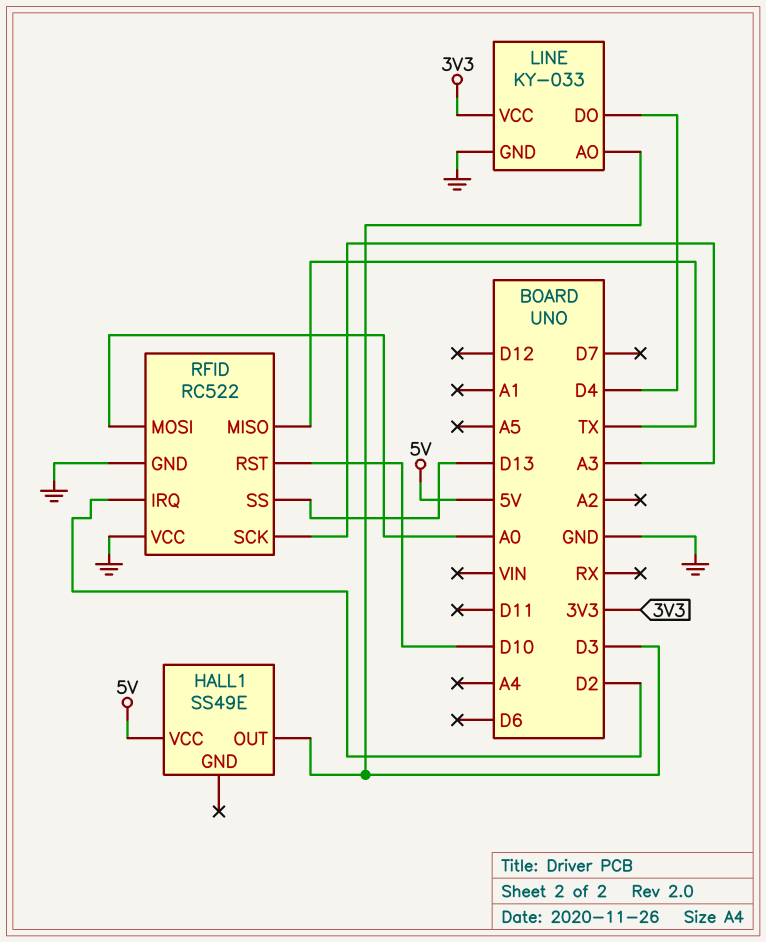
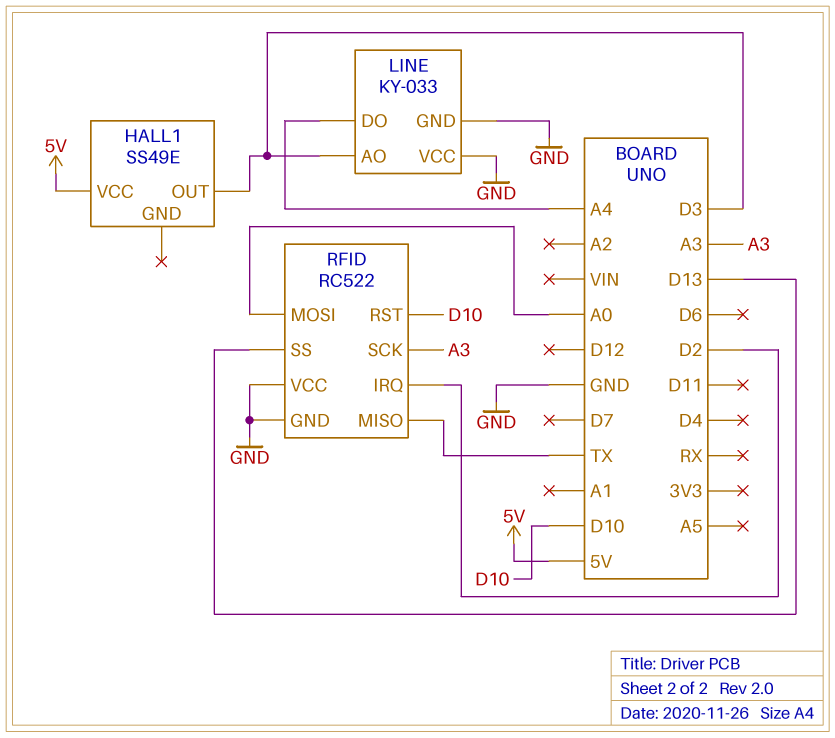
LINE pin DO: D4 -> A4
LINE pin VCC: 3V3 -> GND

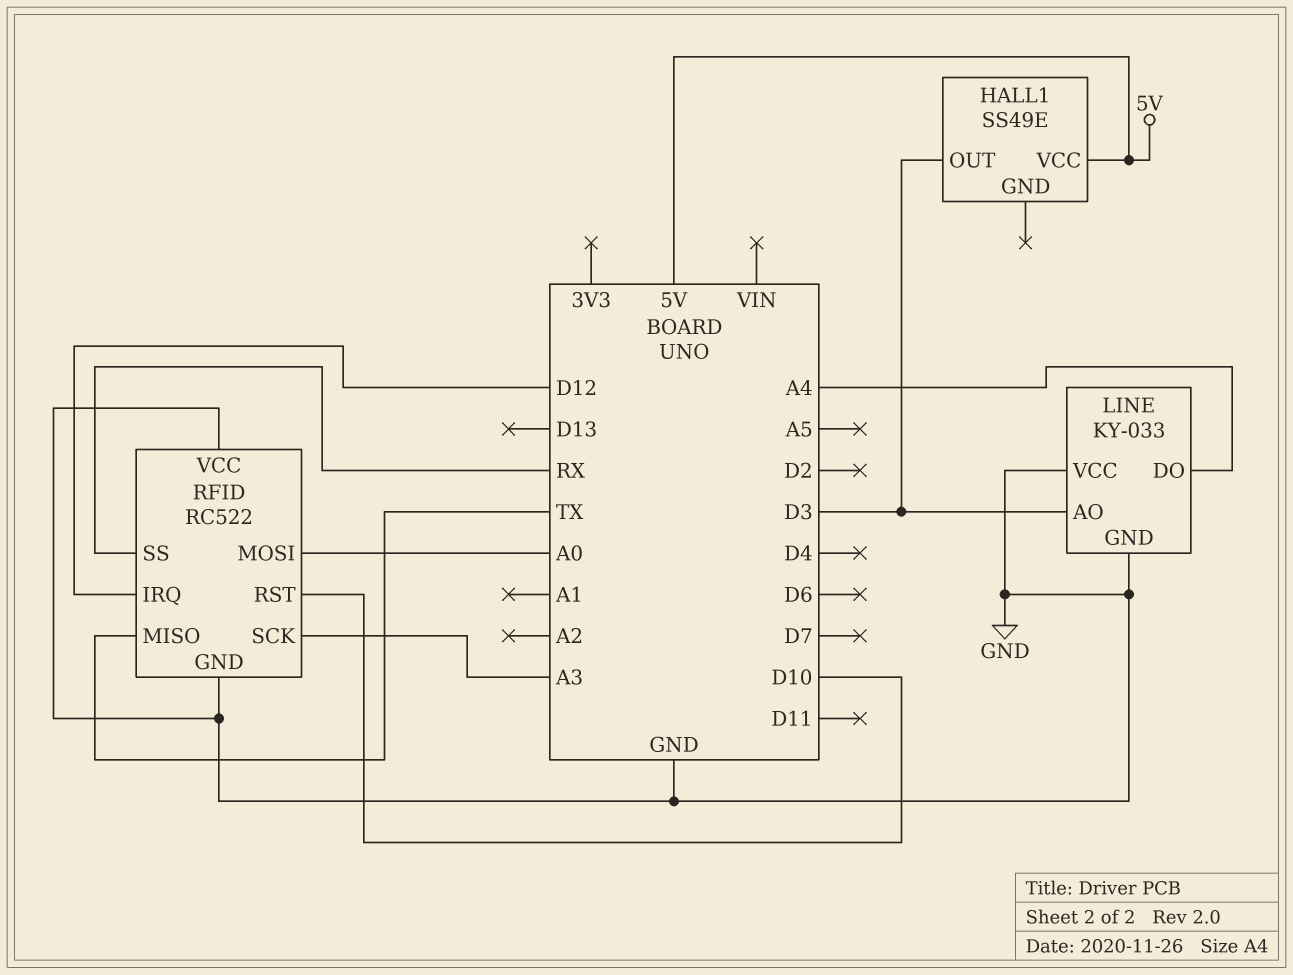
RFID pin IRQ: D2 -> D12
RFID pin SS: D13 -> RX

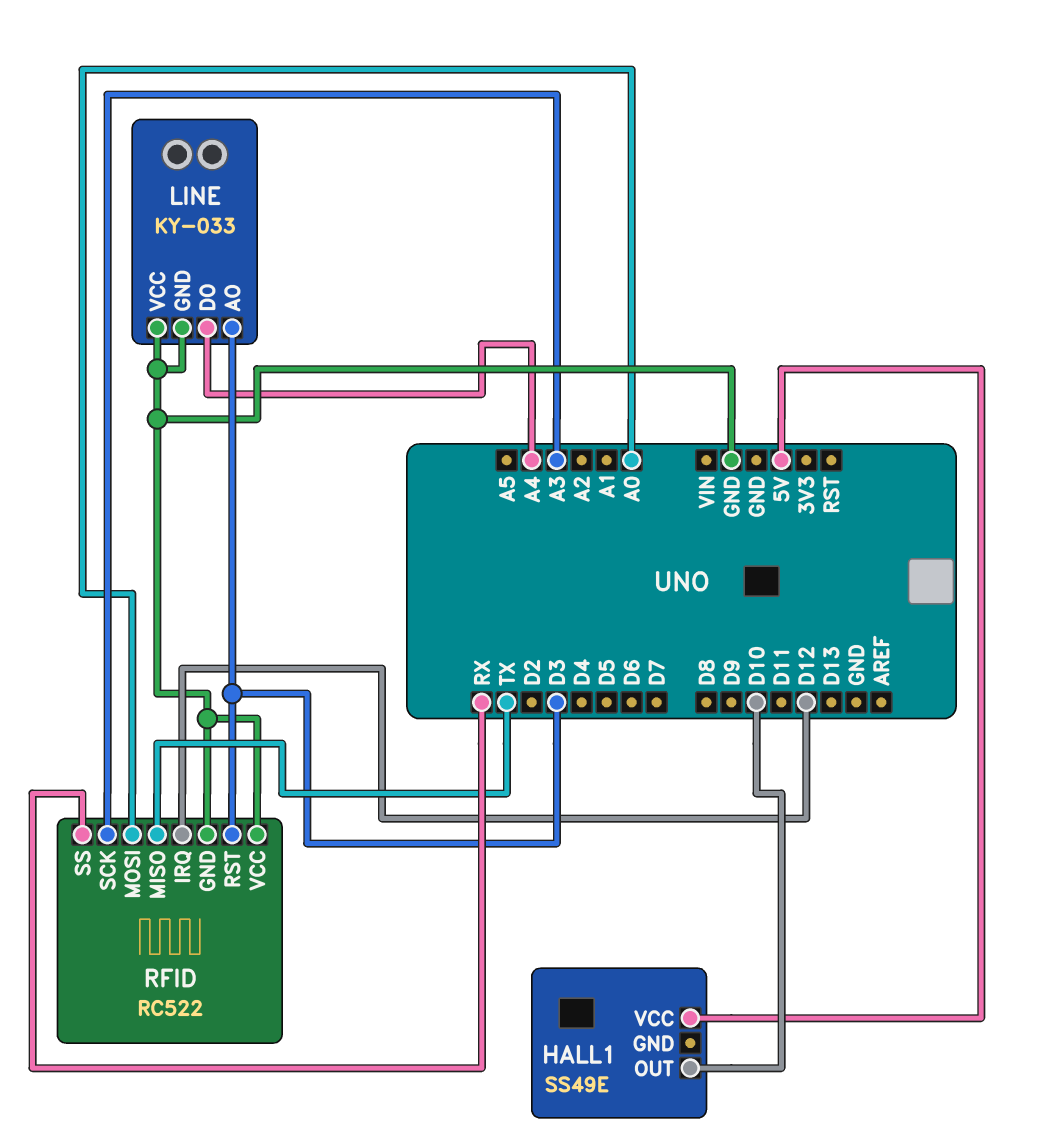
HALL1 pin OUT: D3 -> D10
RFID pin RST: D10 -> D3

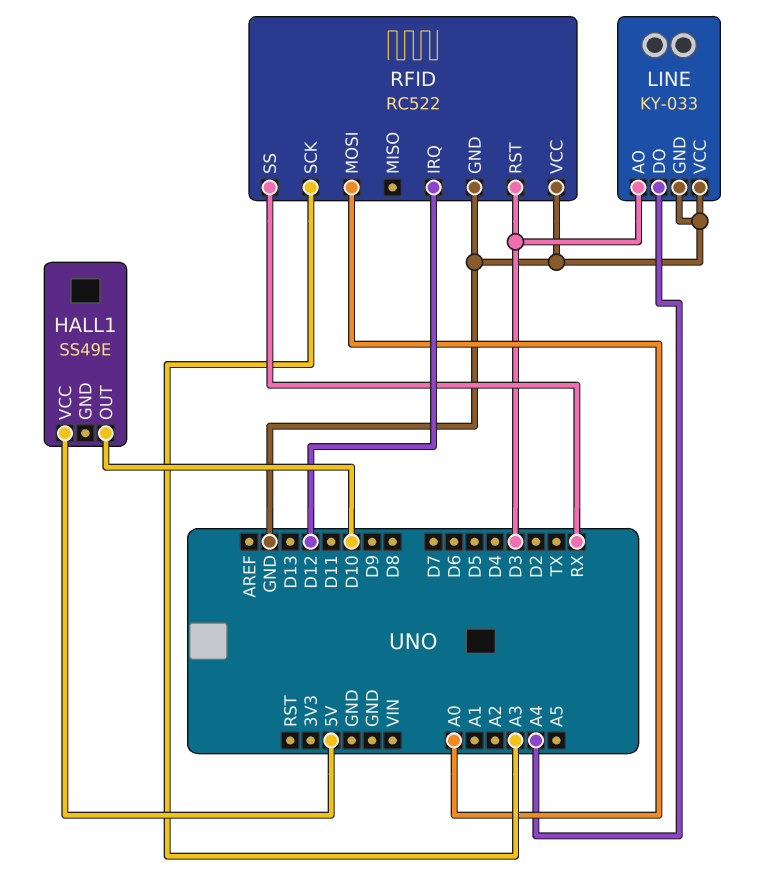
RFID pin MISO: TX -> none

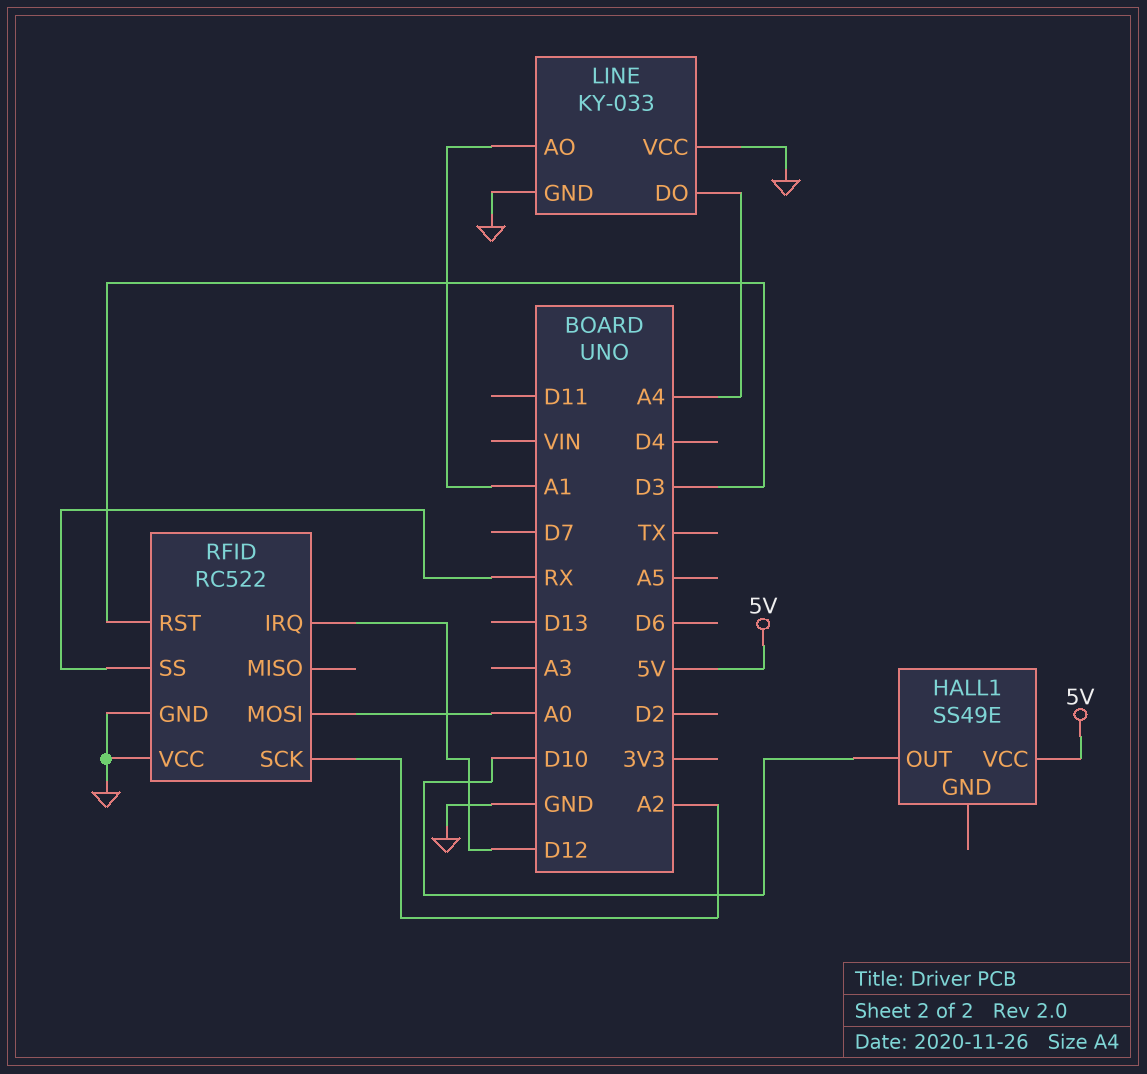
LINE pin AO: D3 -> A1
RFID pin SCK: A3 -> A2

